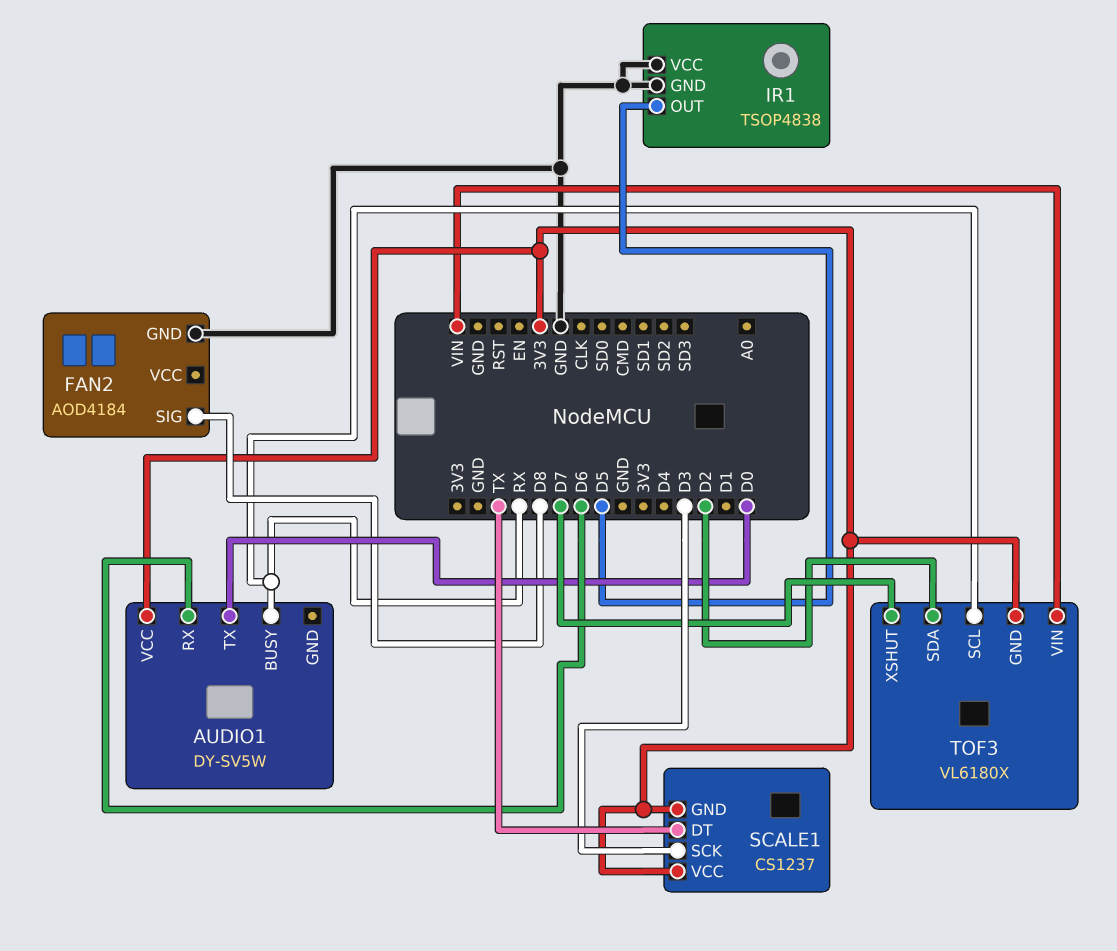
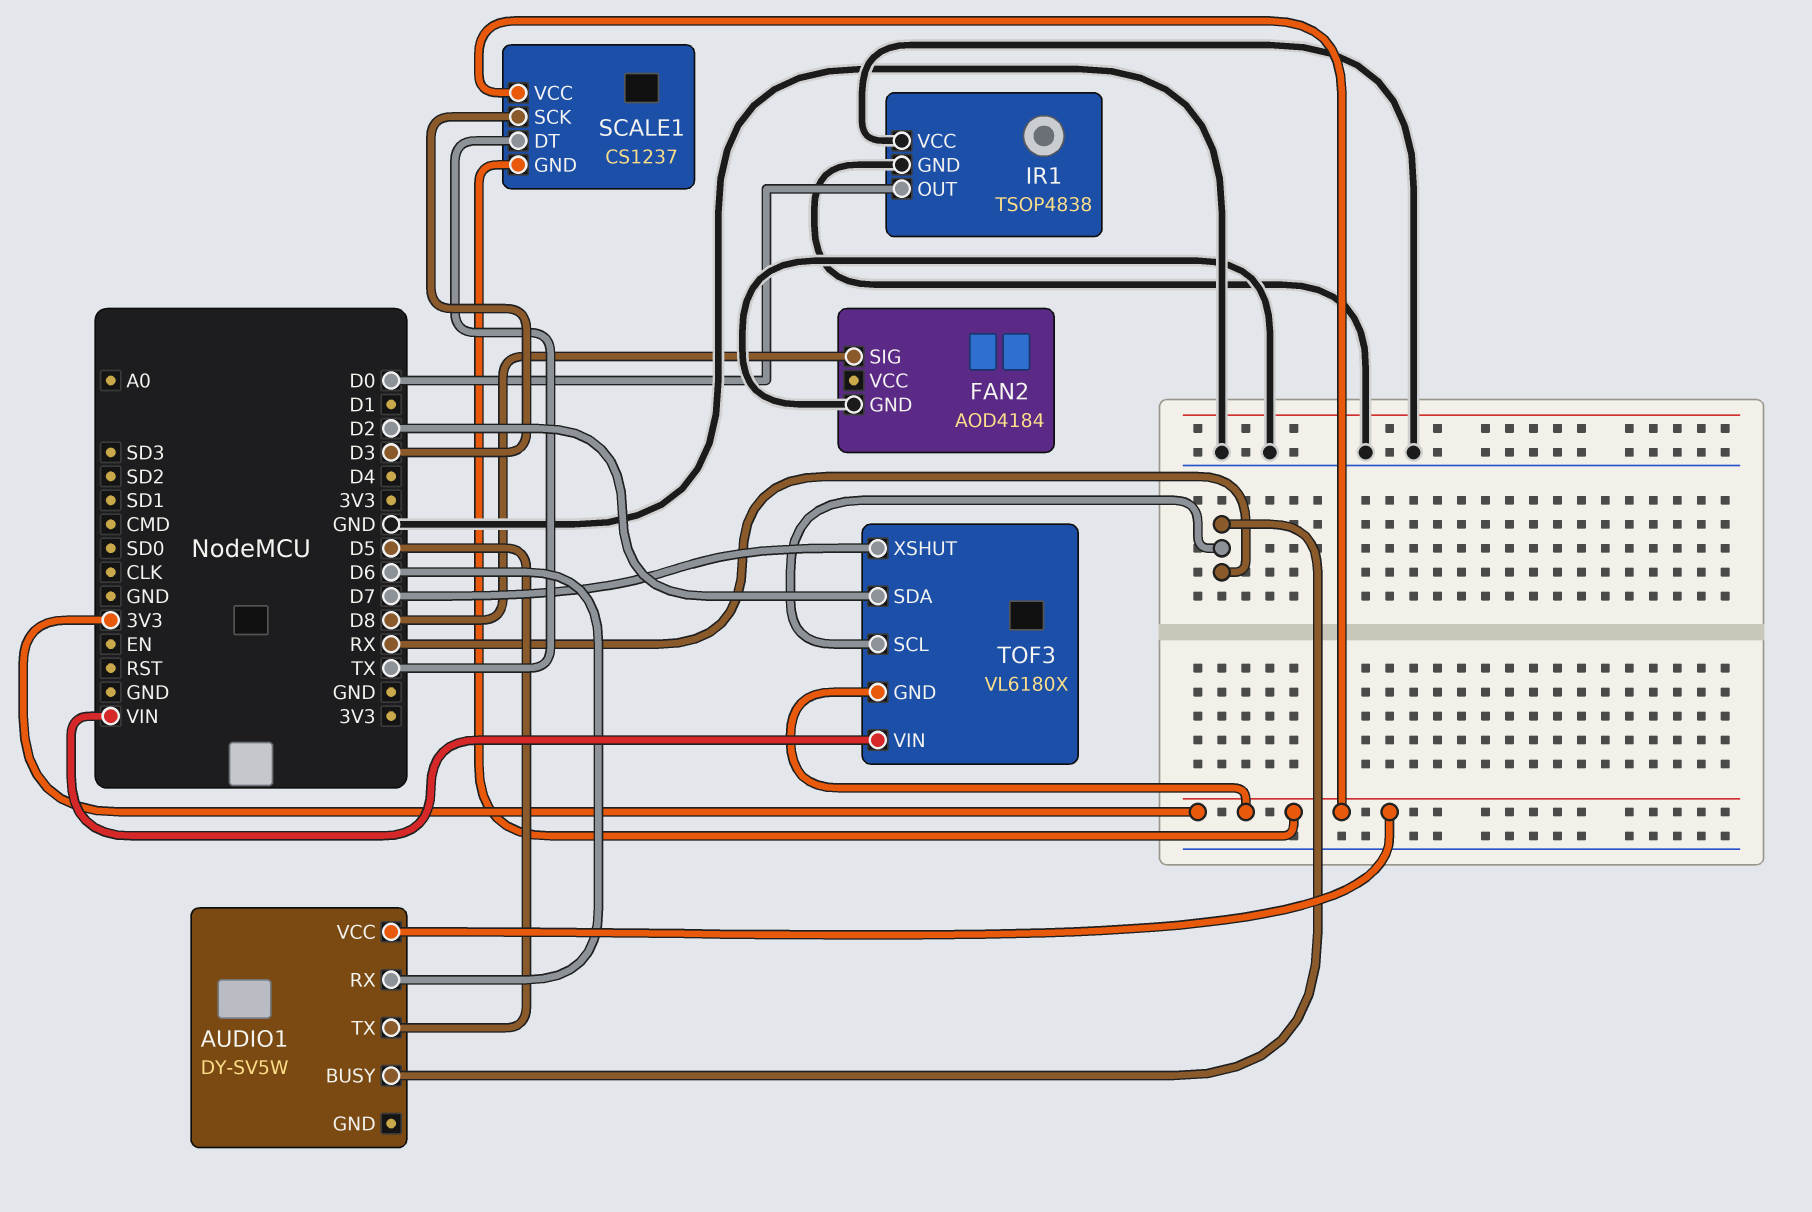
AUDIO1 pin TX: D0 -> D5
IR1 pin OUT: D5 -> D0

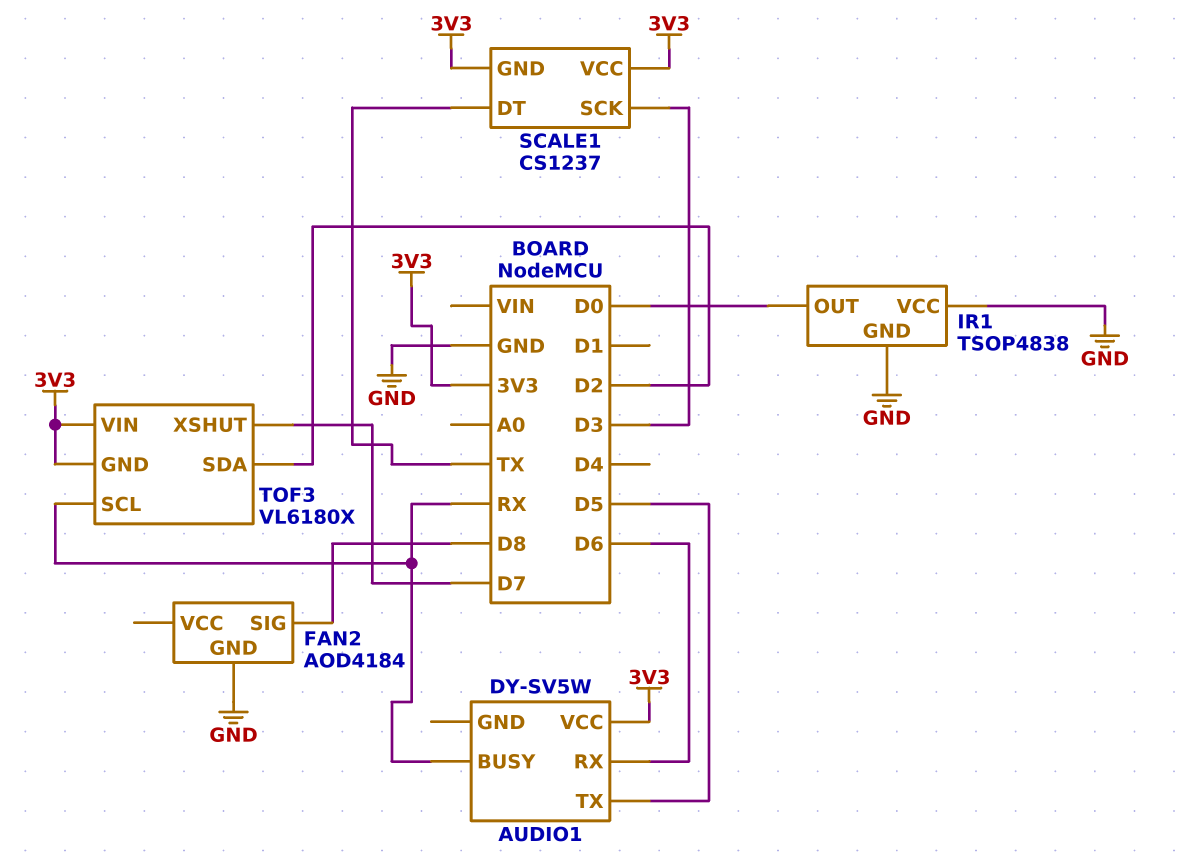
TOF3 pin VIN: VIN -> 3V3

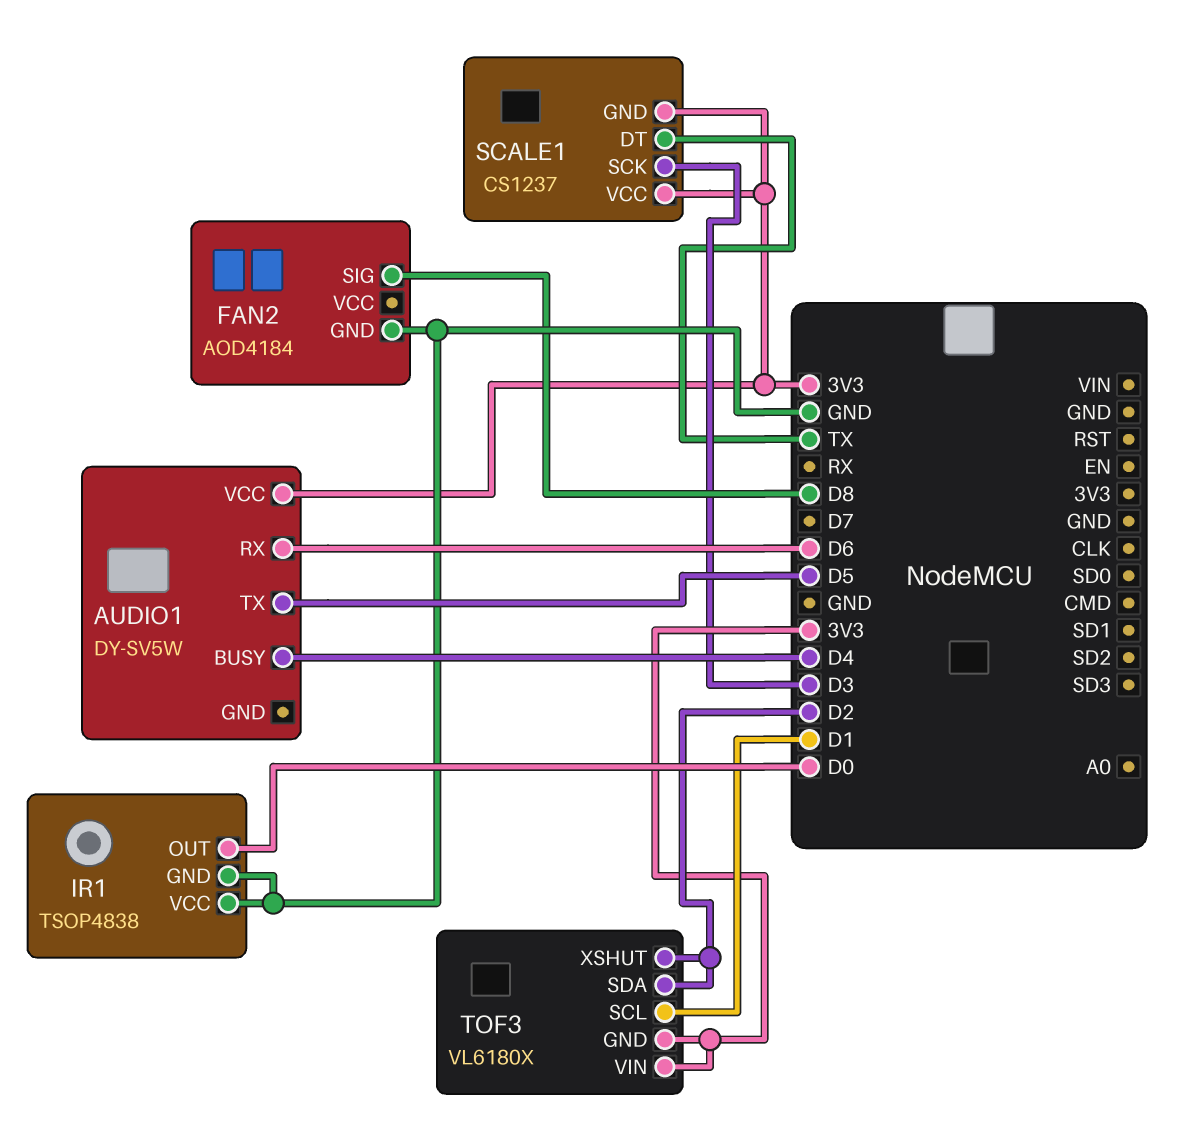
AUDIO1 pin BUSY: RX -> D4
TOF3 pin SCL: RX -> D1
TOF3 pin XSHUT: D7 -> D2

